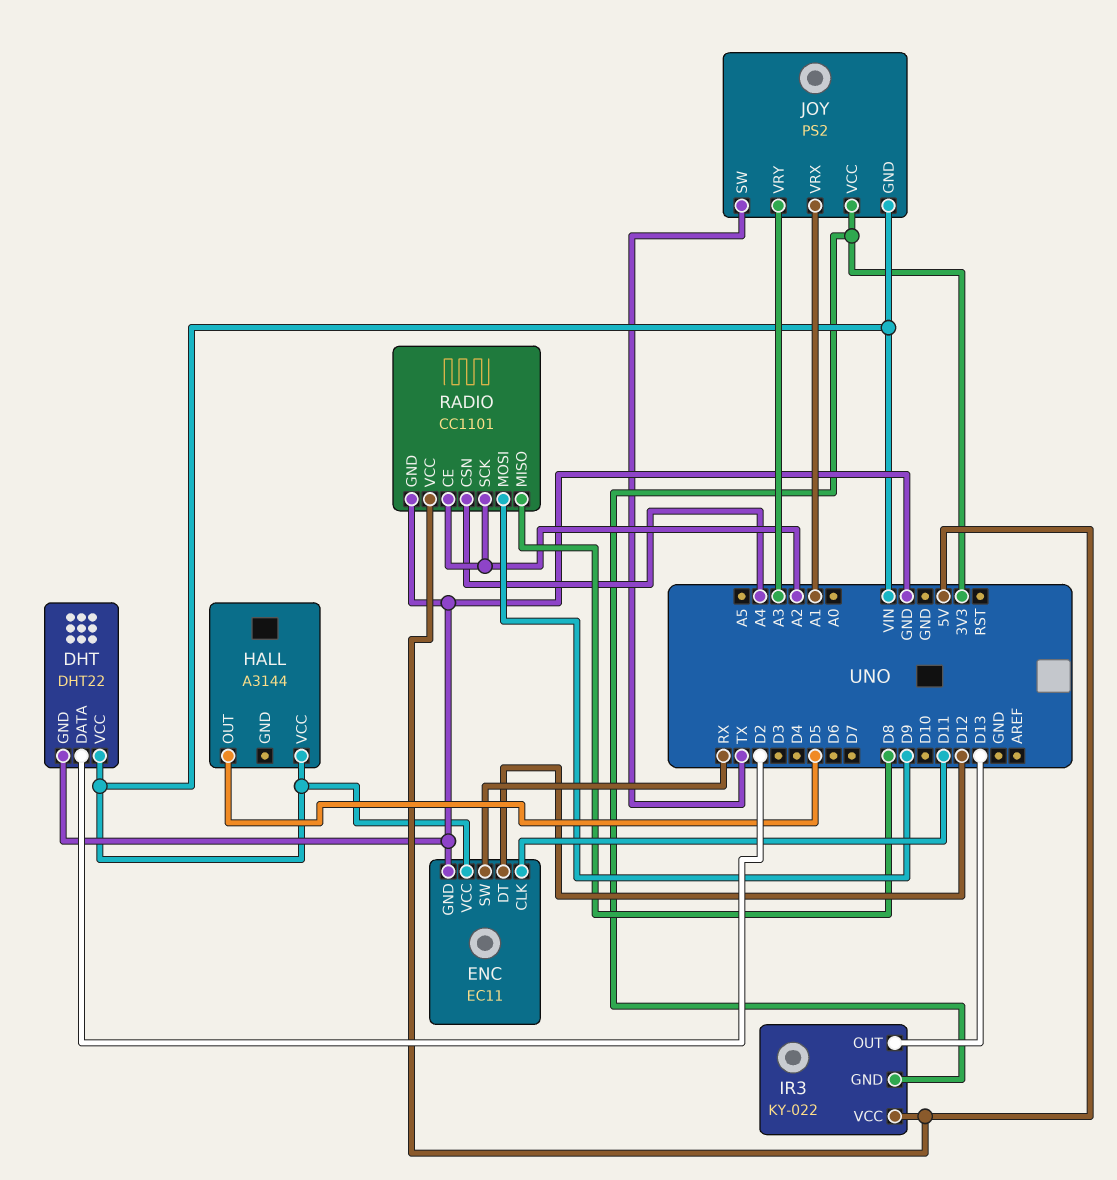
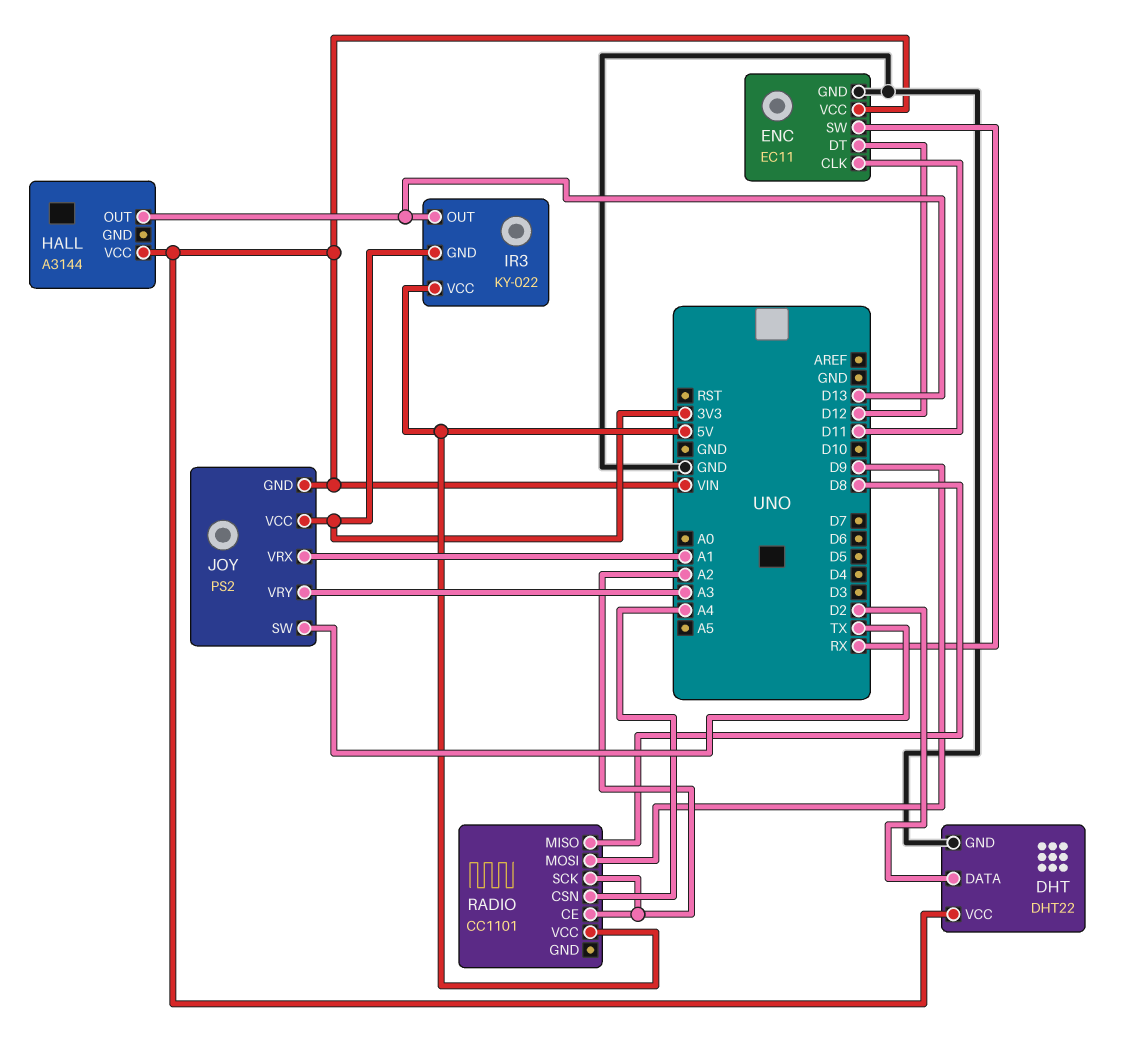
HALL pin OUT: D5 -> D13
RADIO pin GND: GND -> none

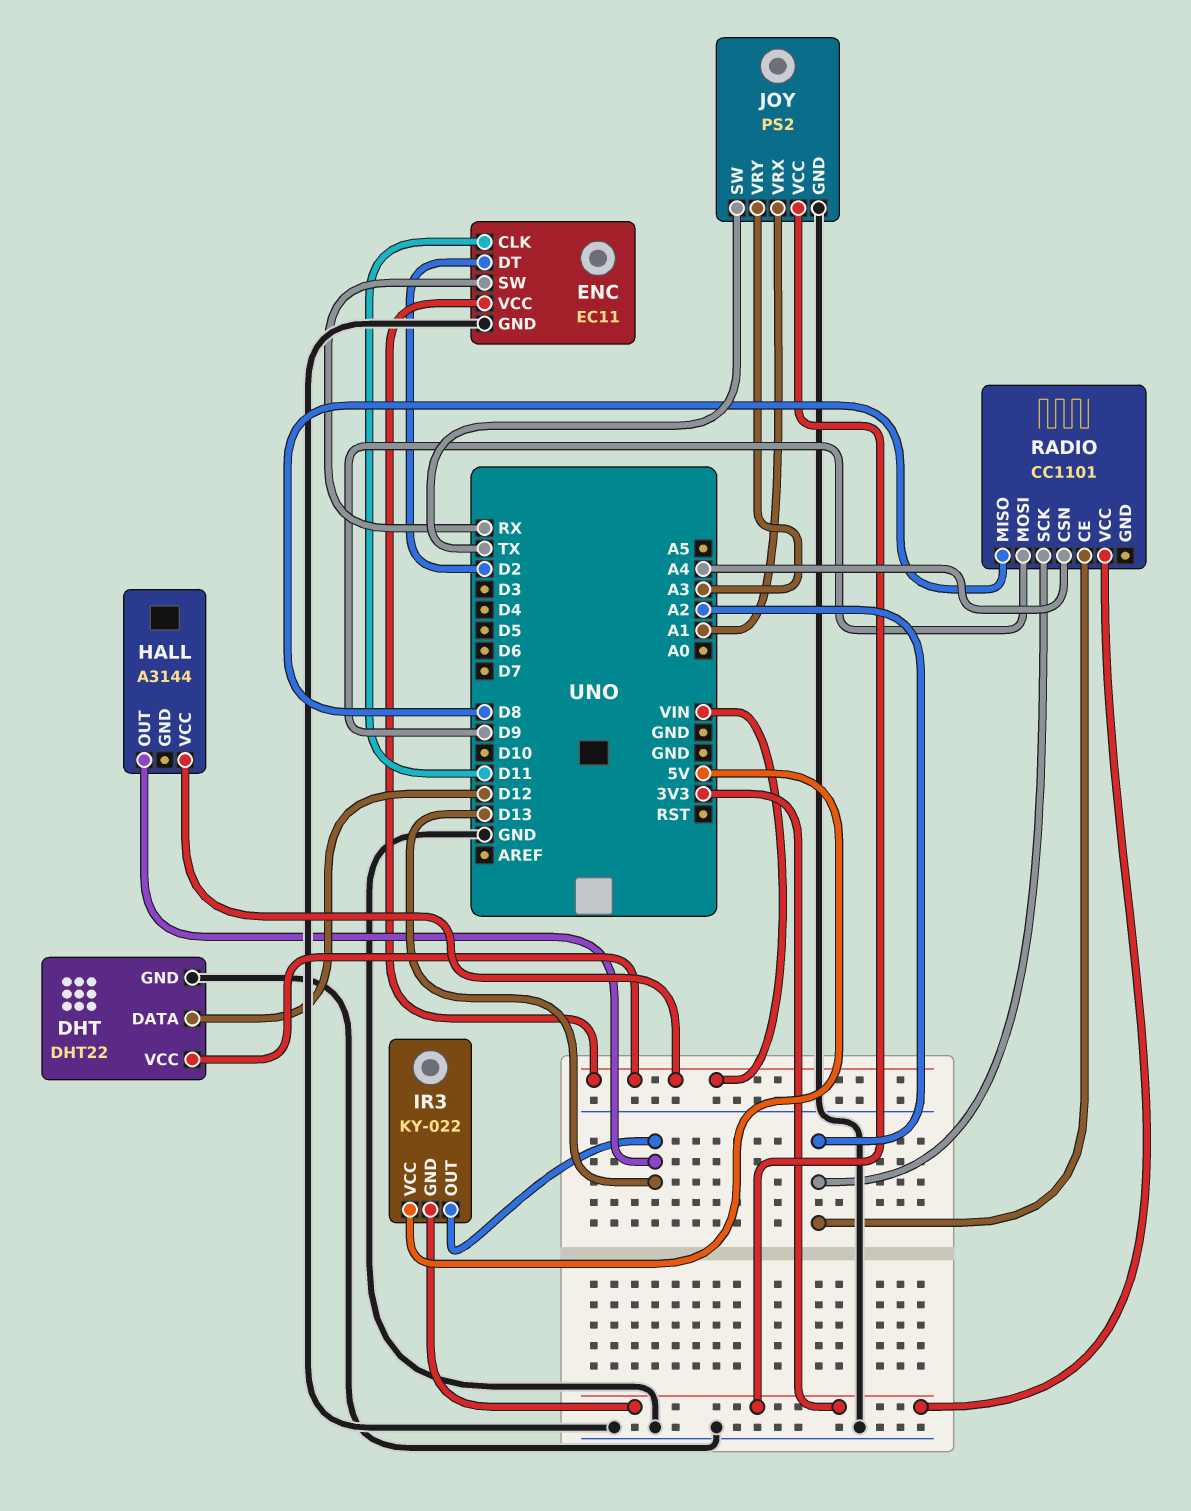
DHT pin DATA: D2 -> D12
ENC pin DT: D12 -> D2
JOY pin GND: VIN -> GND
RADIO pin VCC: 5V -> 3V3

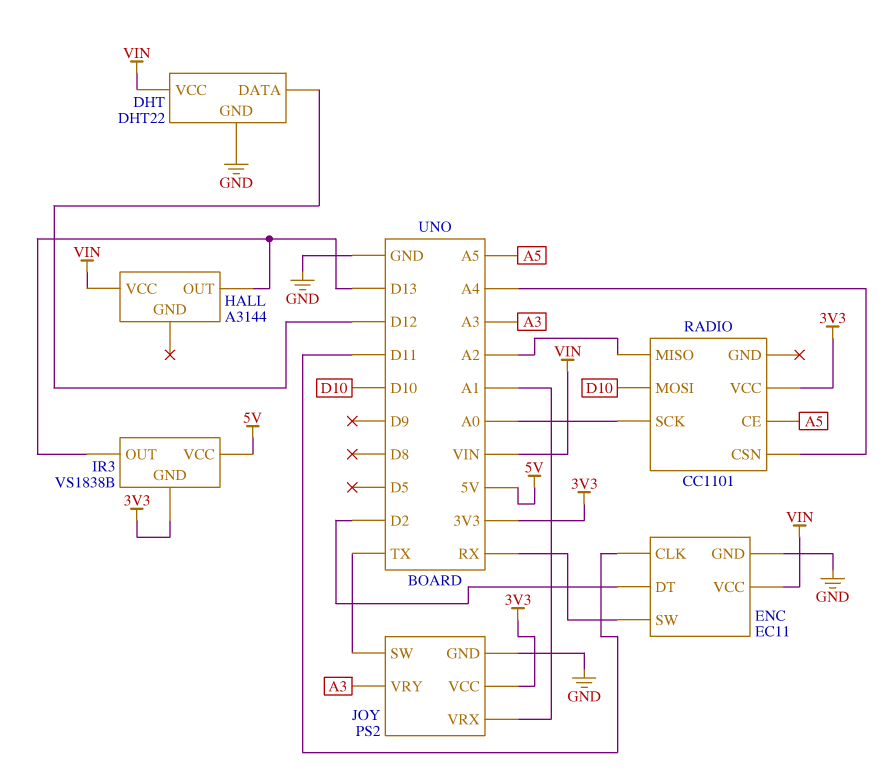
IR3: KY-022 -> VS1838B
RADIO pin CE: A2 -> A5
RADIO pin MISO: D8 -> A2
RADIO pin MOSI: D9 -> D10
RADIO pin SCK: A2 -> A0

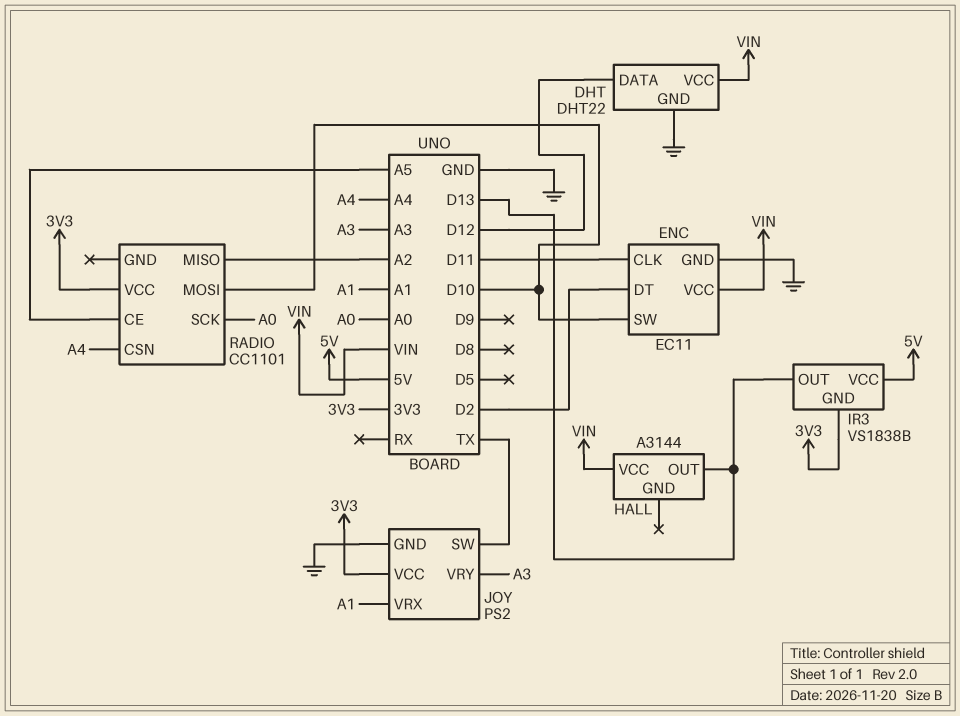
ENC pin SW: RX -> D10

